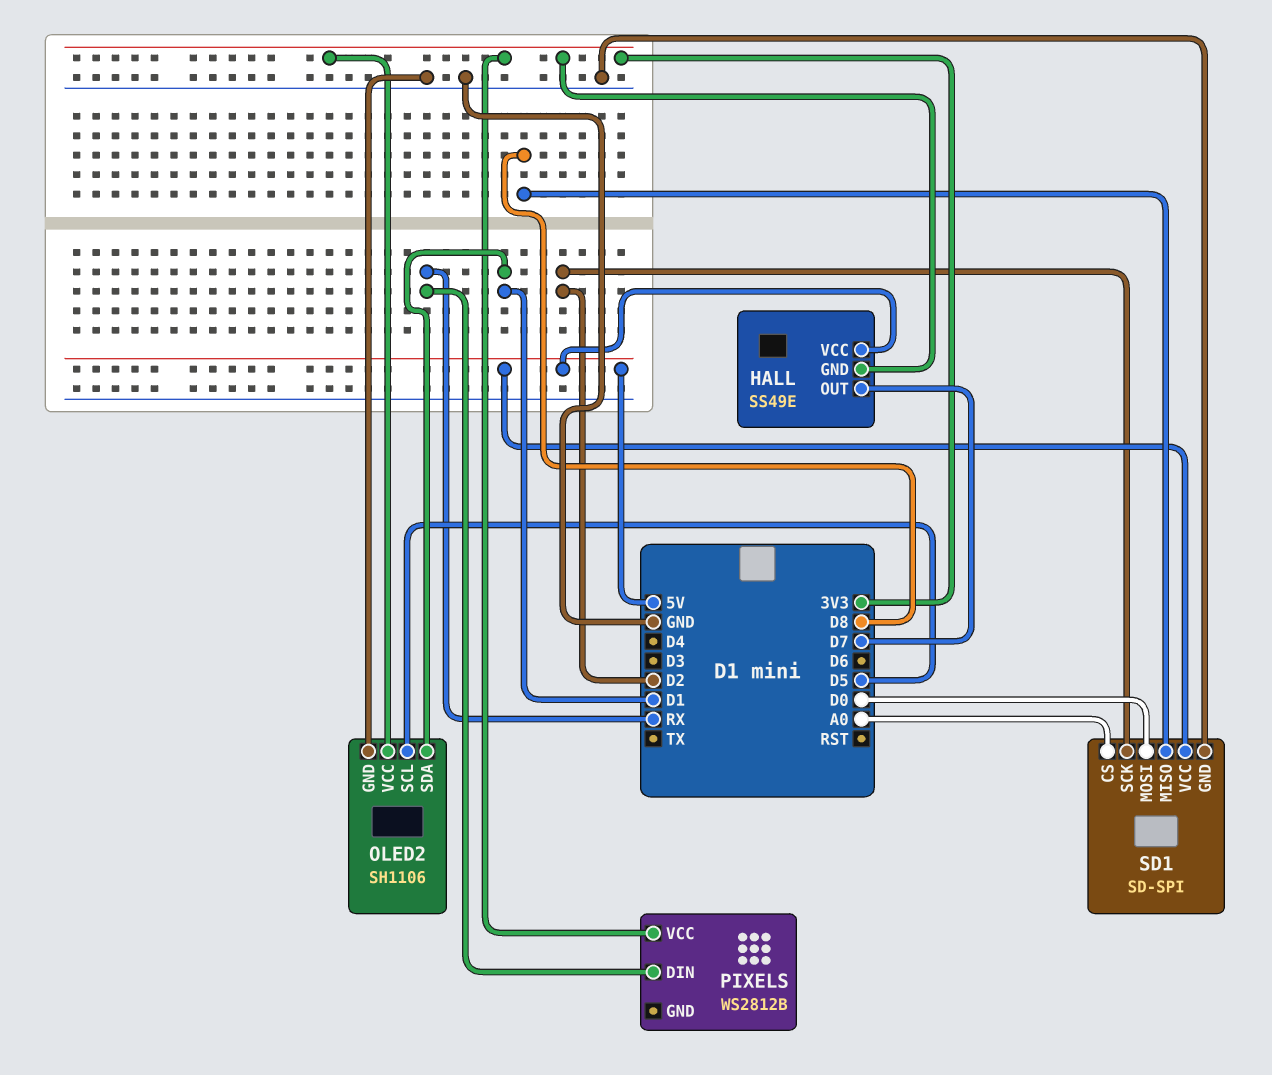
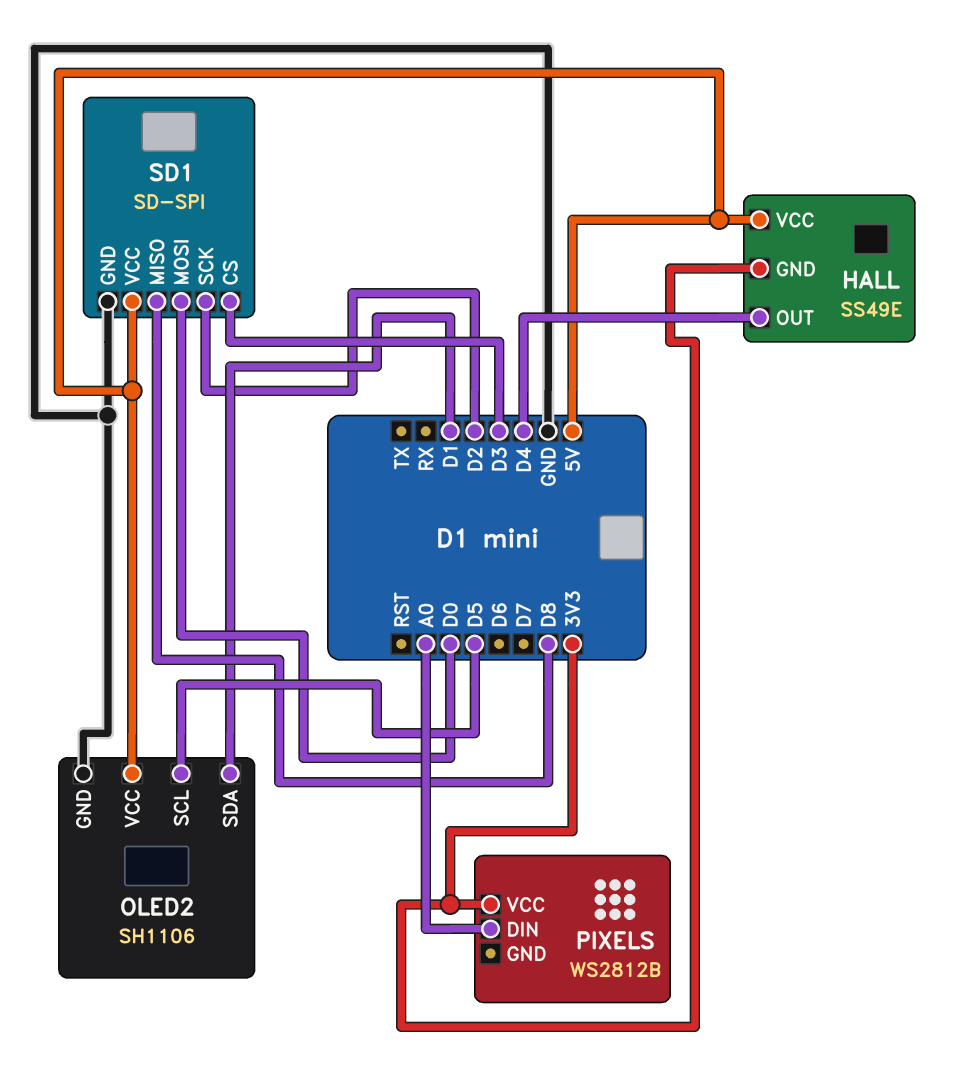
HALL pin OUT: D7 -> D4
OLED2 pin VCC: 3V3 -> 5V
PIXELS pin DIN: RX -> A0
SD1 pin CS: A0 -> D3

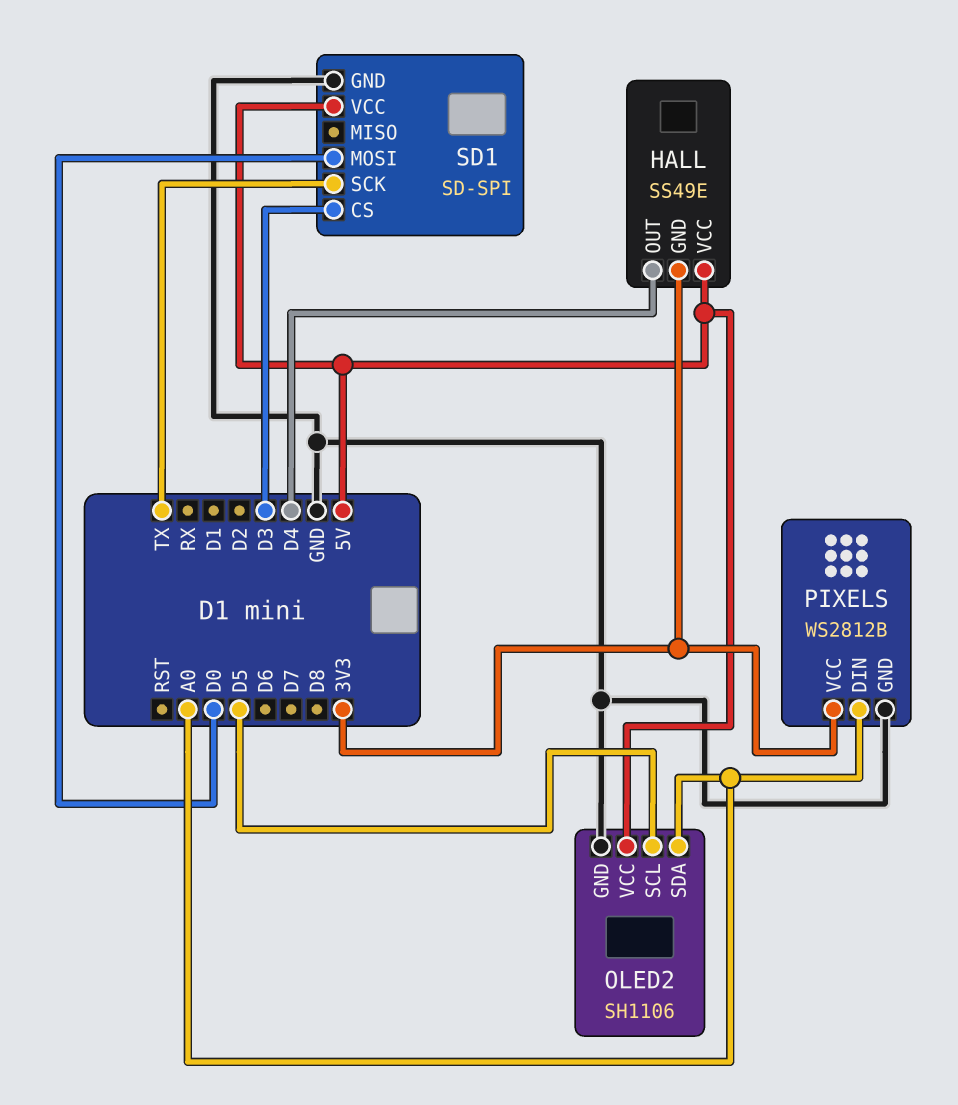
OLED2 pin SDA: D1 -> A0
PIXELS pin GND: none -> GND
SD1 pin MISO: D8 -> none
SD1 pin SCK: D2 -> TX

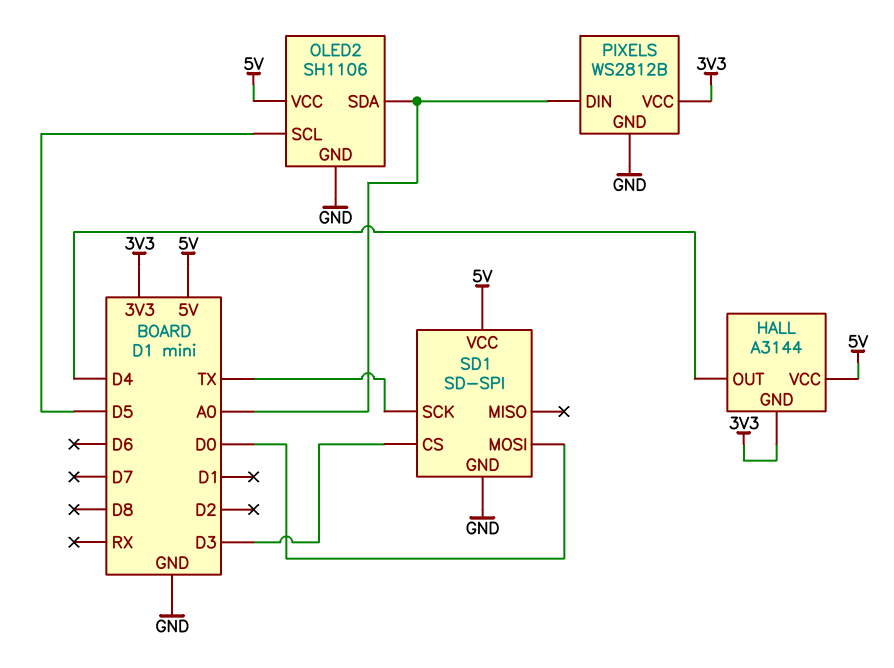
HALL: SS49E -> A3144

